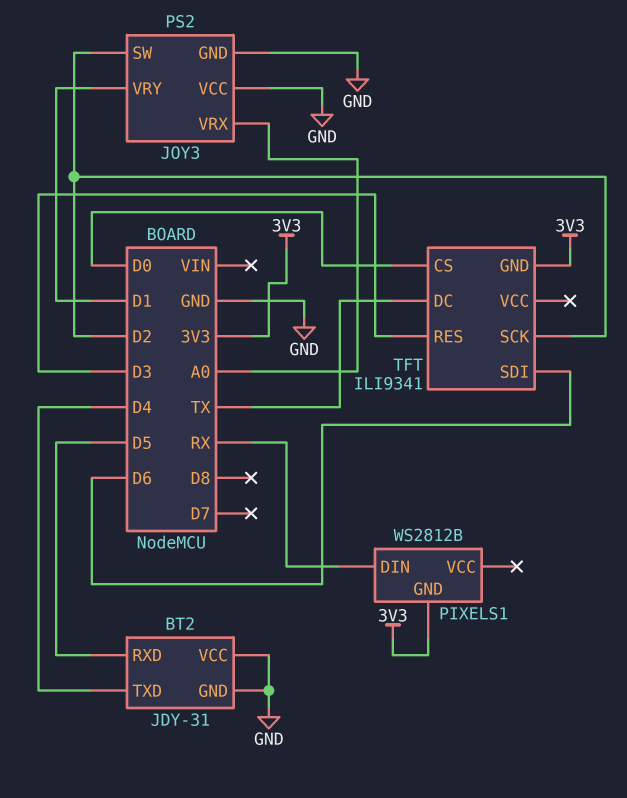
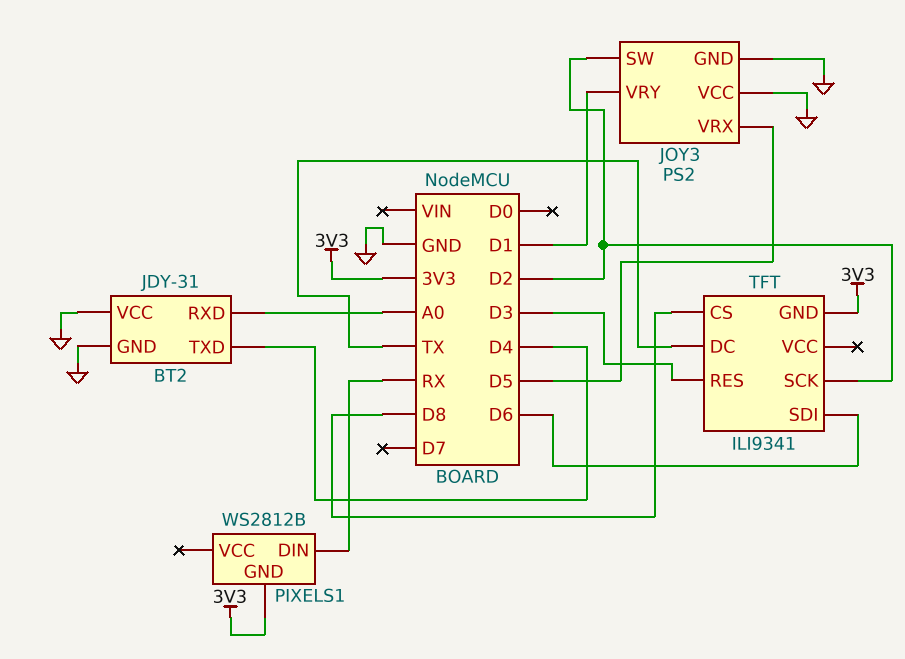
BT2 pin RXD: D5 -> A0
JOY3 pin VRX: A0 -> D5
TFT pin CS: D0 -> D8

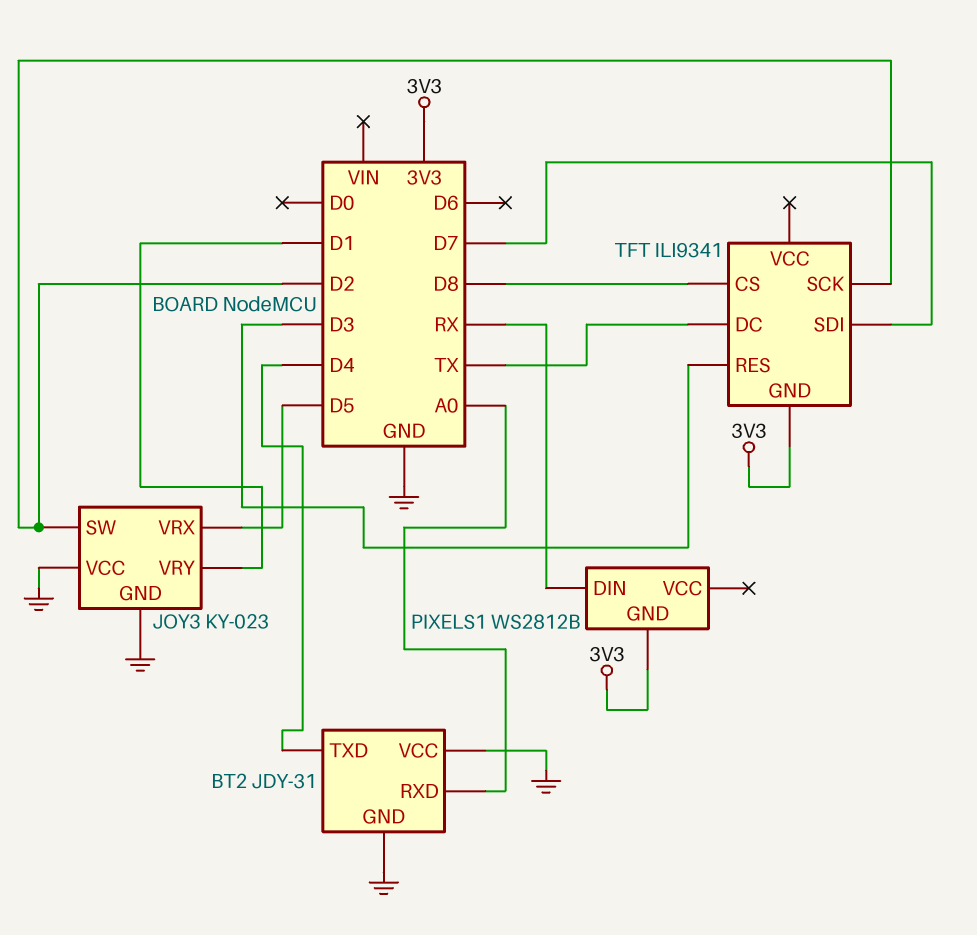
JOY3: PS2 -> KY-023
TFT pin SDI: D6 -> D7

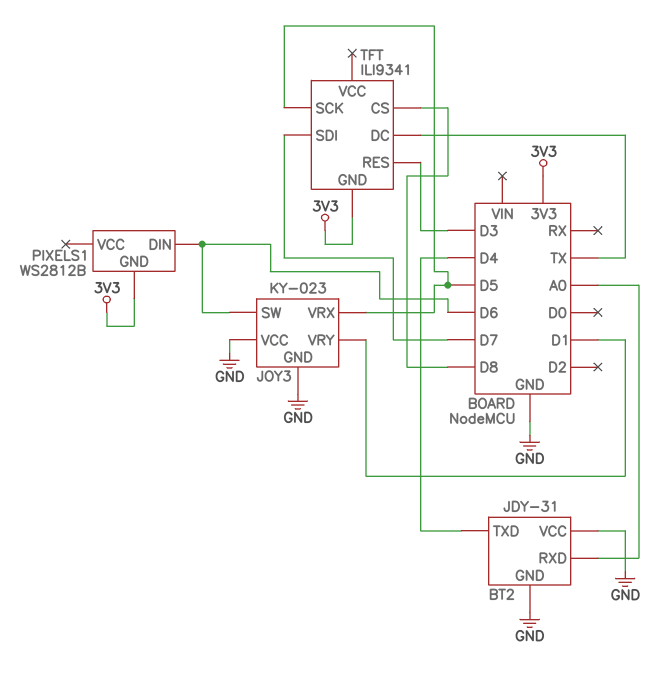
JOY3 pin SW: D2 -> D6
PIXELS1 pin DIN: RX -> D6
TFT pin SCK: D2 -> D5

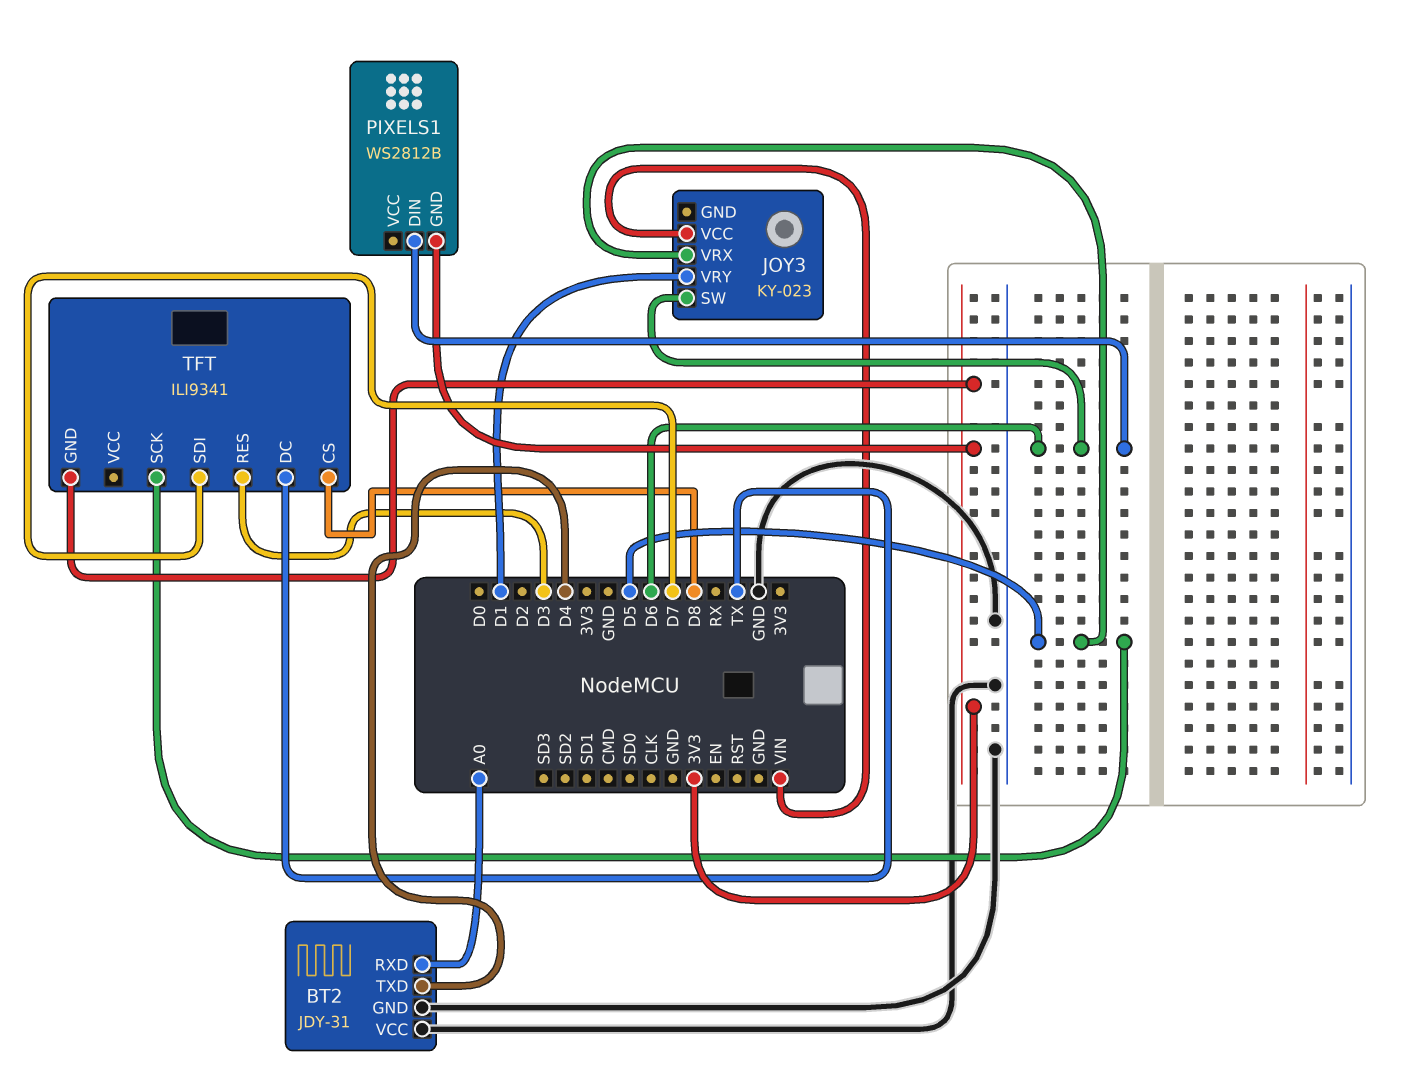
JOY3 pin GND: GND -> none
JOY3 pin VCC: GND -> VIN

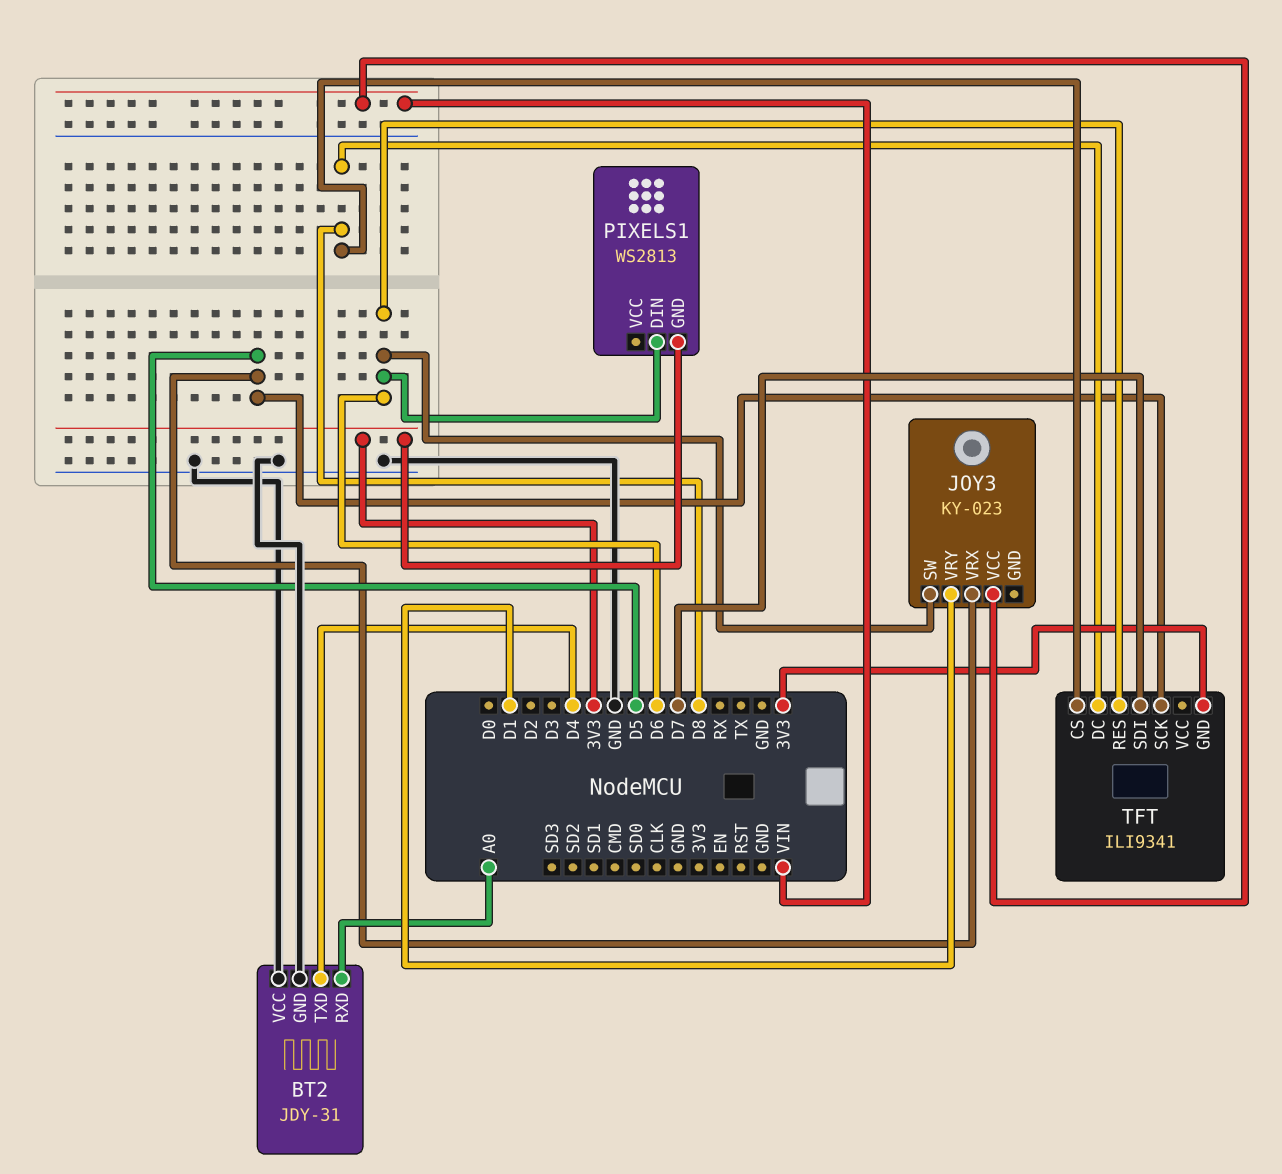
PIXELS1: WS2812B -> WS2813
TFT pin DC: TX -> D8
TFT pin RES: D3 -> D6

